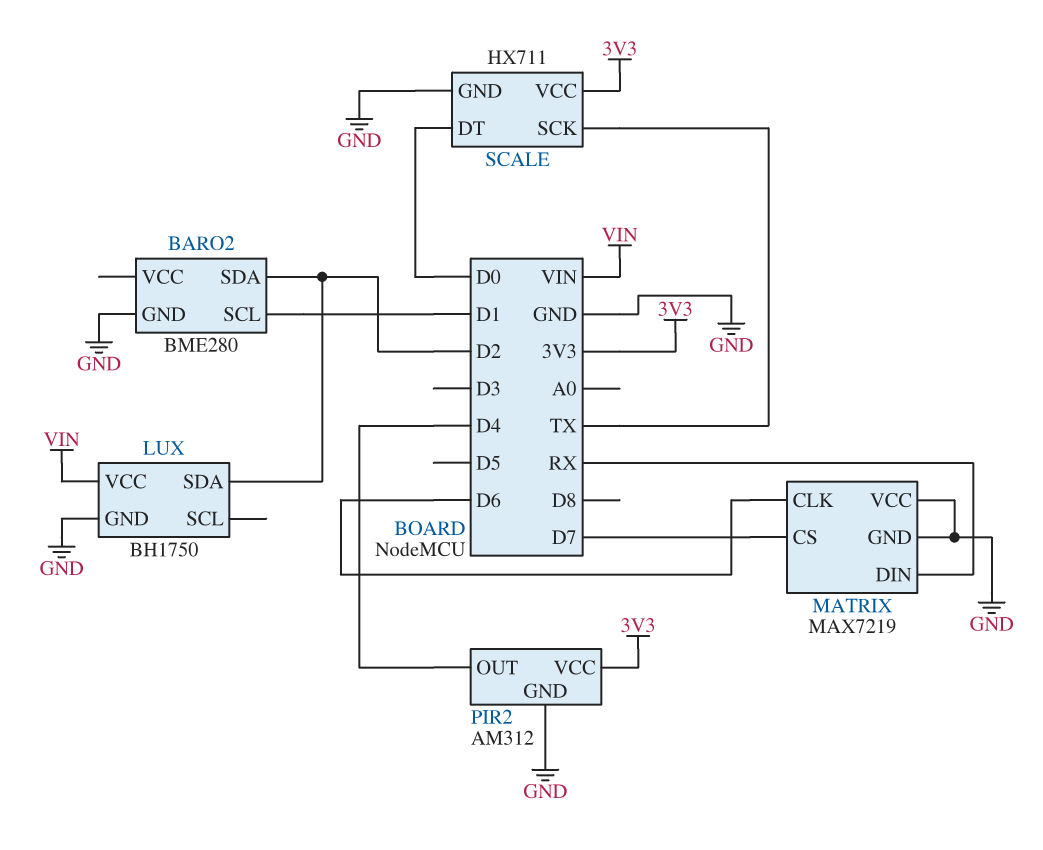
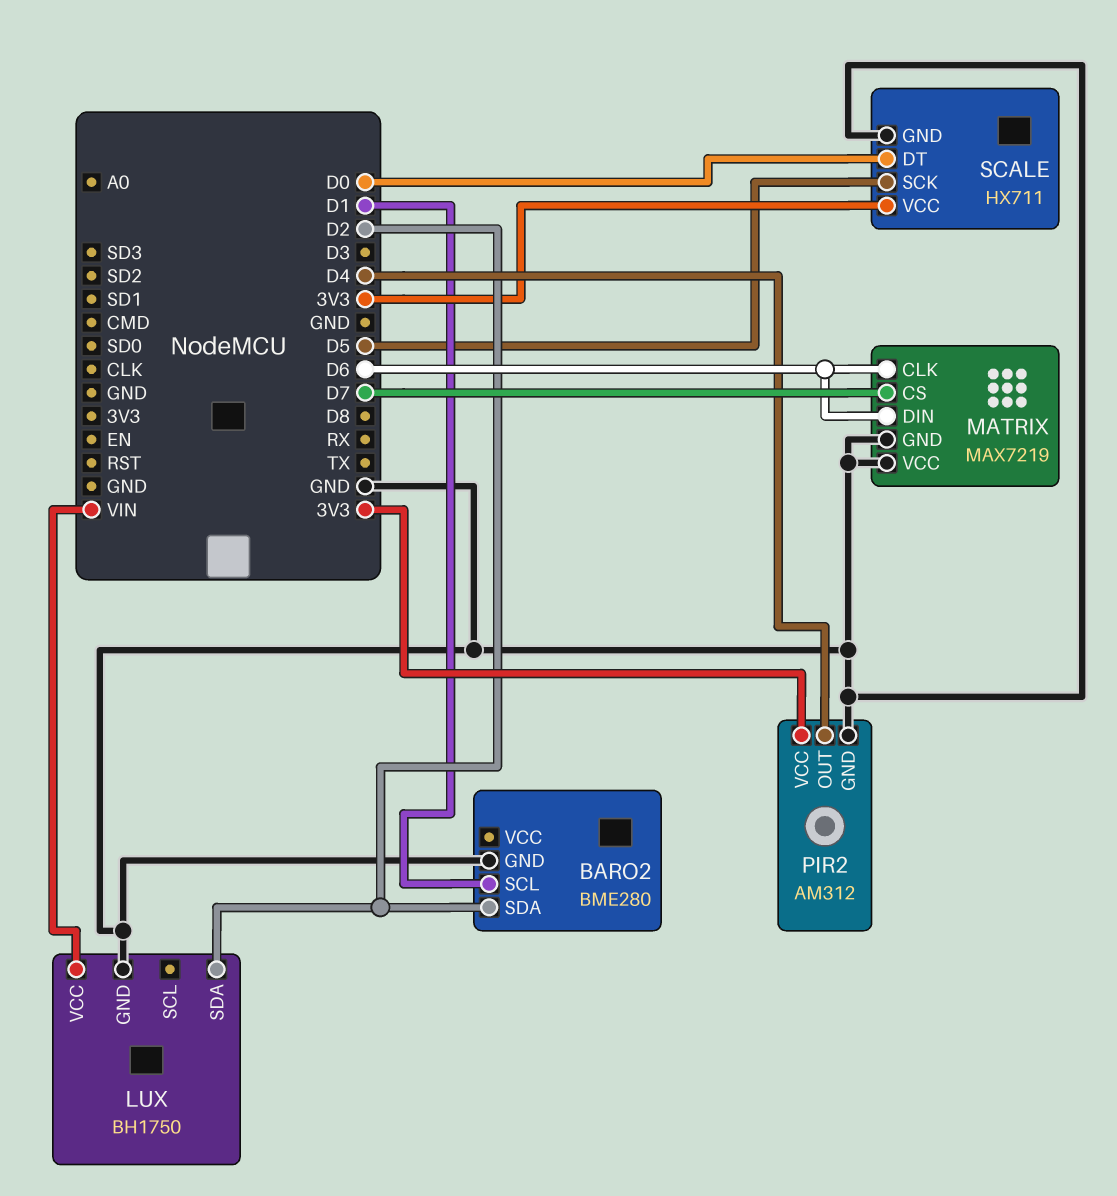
MATRIX pin DIN: RX -> D6
SCALE pin SCK: TX -> D5

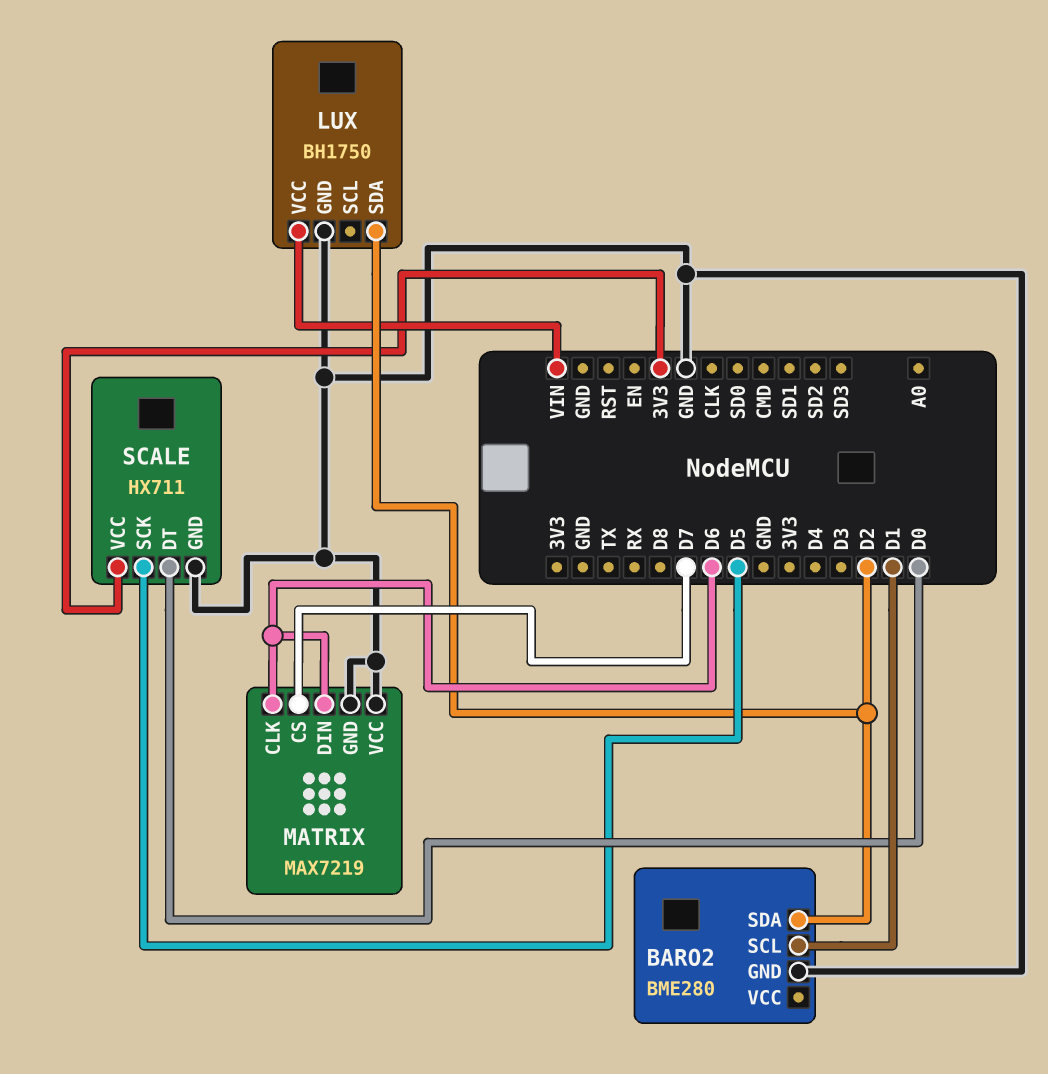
PIR2: AM312 -> none
PIR2 pin GND: GND -> none
PIR2 pin OUT: D4 -> none
PIR2 pin VCC: 3V3 -> none

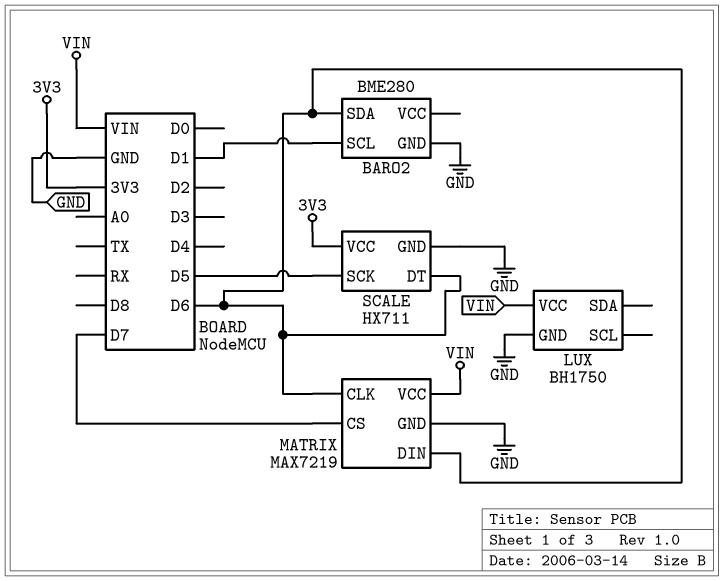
BARO2 pin SDA: D2 -> D6
LUX pin SDA: D2 -> none
MATRIX pin VCC: GND -> VIN
SCALE pin DT: D0 -> D6

